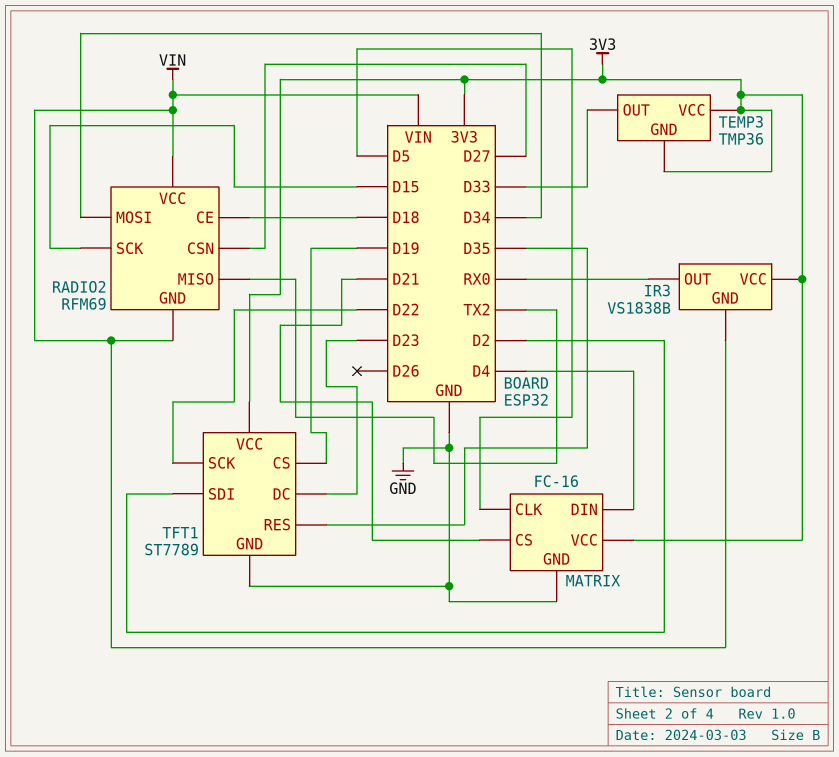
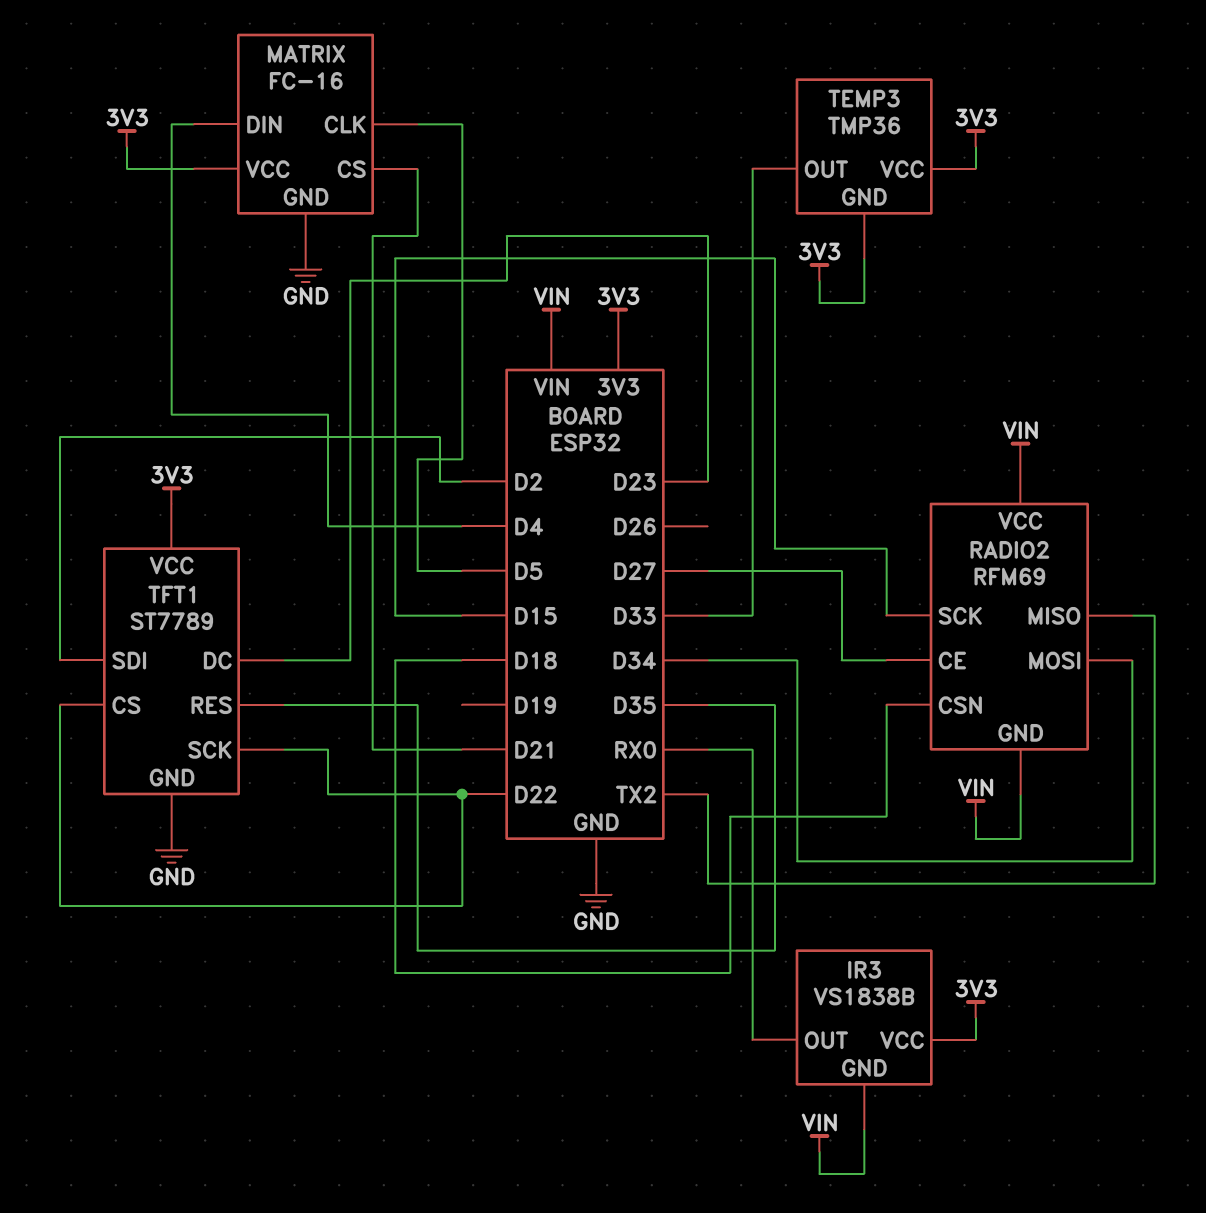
RADIO2 pin CE: D18 -> D27
RADIO2 pin CSN: D27 -> D18
TFT1 pin CS: D19 -> D22

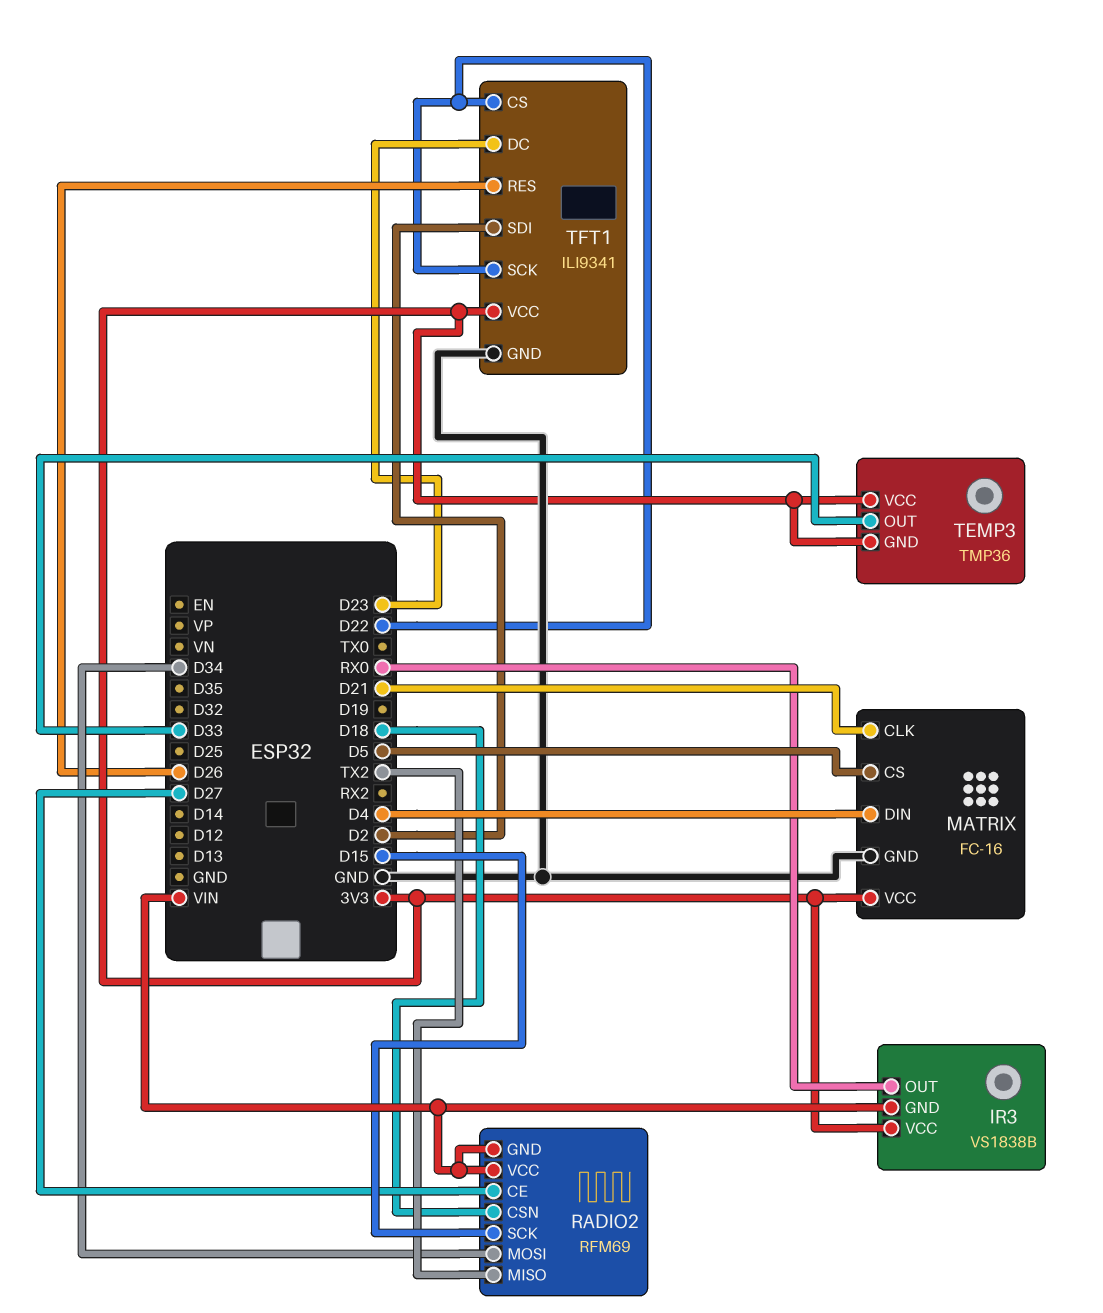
MATRIX pin CLK: D5 -> D21
MATRIX pin CS: D21 -> D5
TFT1: ST7789 -> ILI9341
TFT1 pin RES: D35 -> D26

